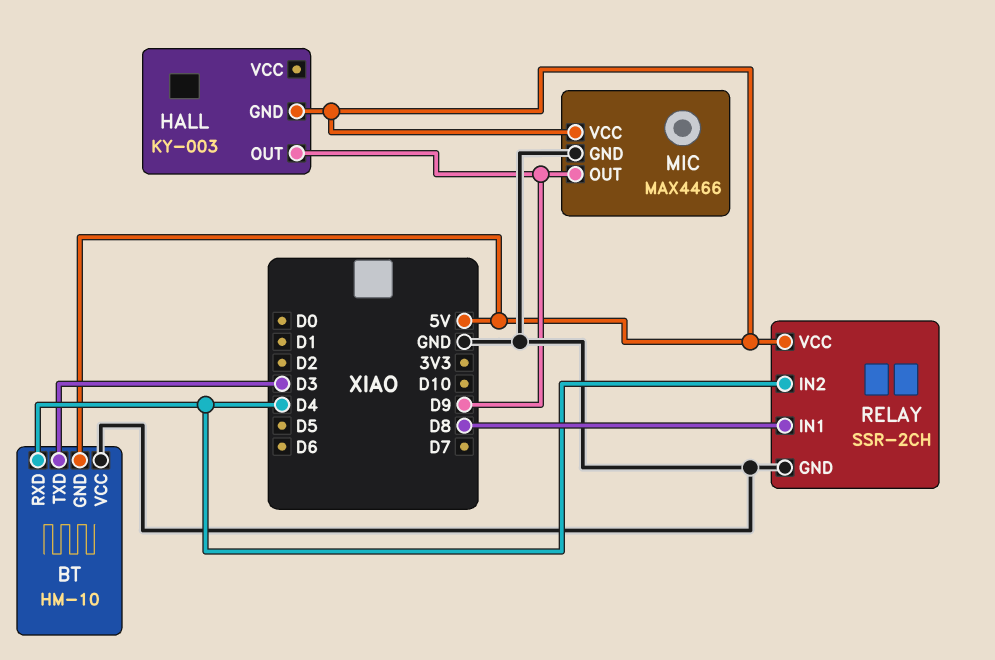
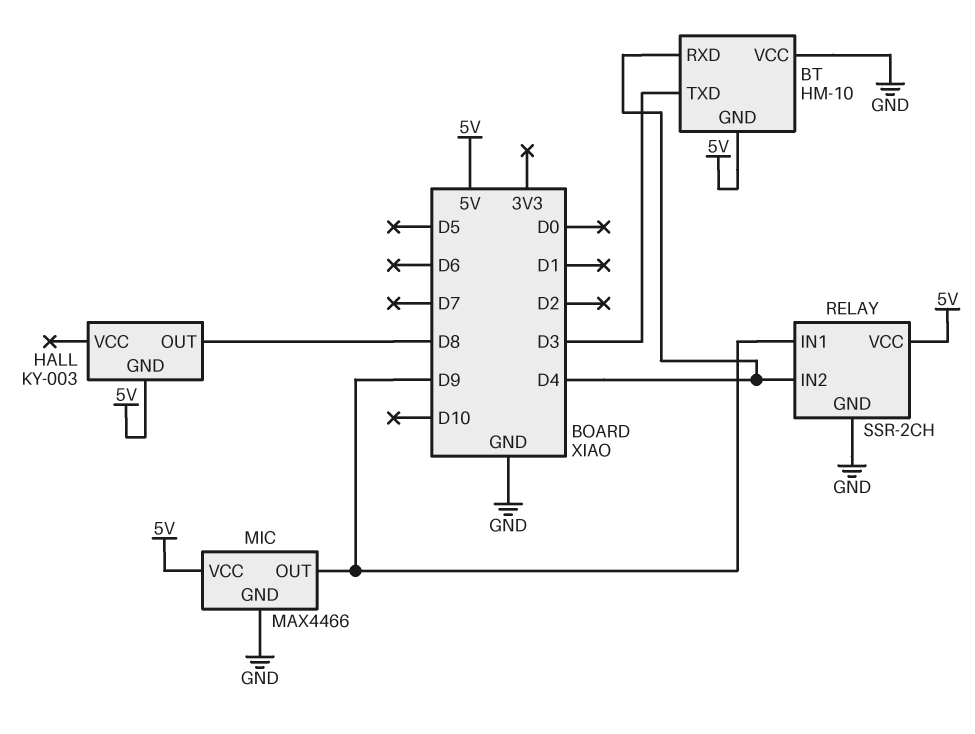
HALL pin OUT: D9 -> D8
RELAY pin IN1: D8 -> D9

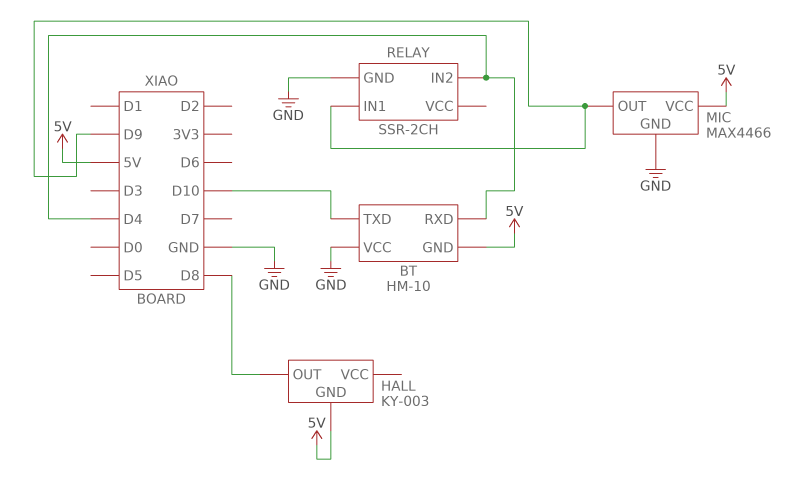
BT pin TXD: D3 -> D10
RELAY pin VCC: 5V -> none

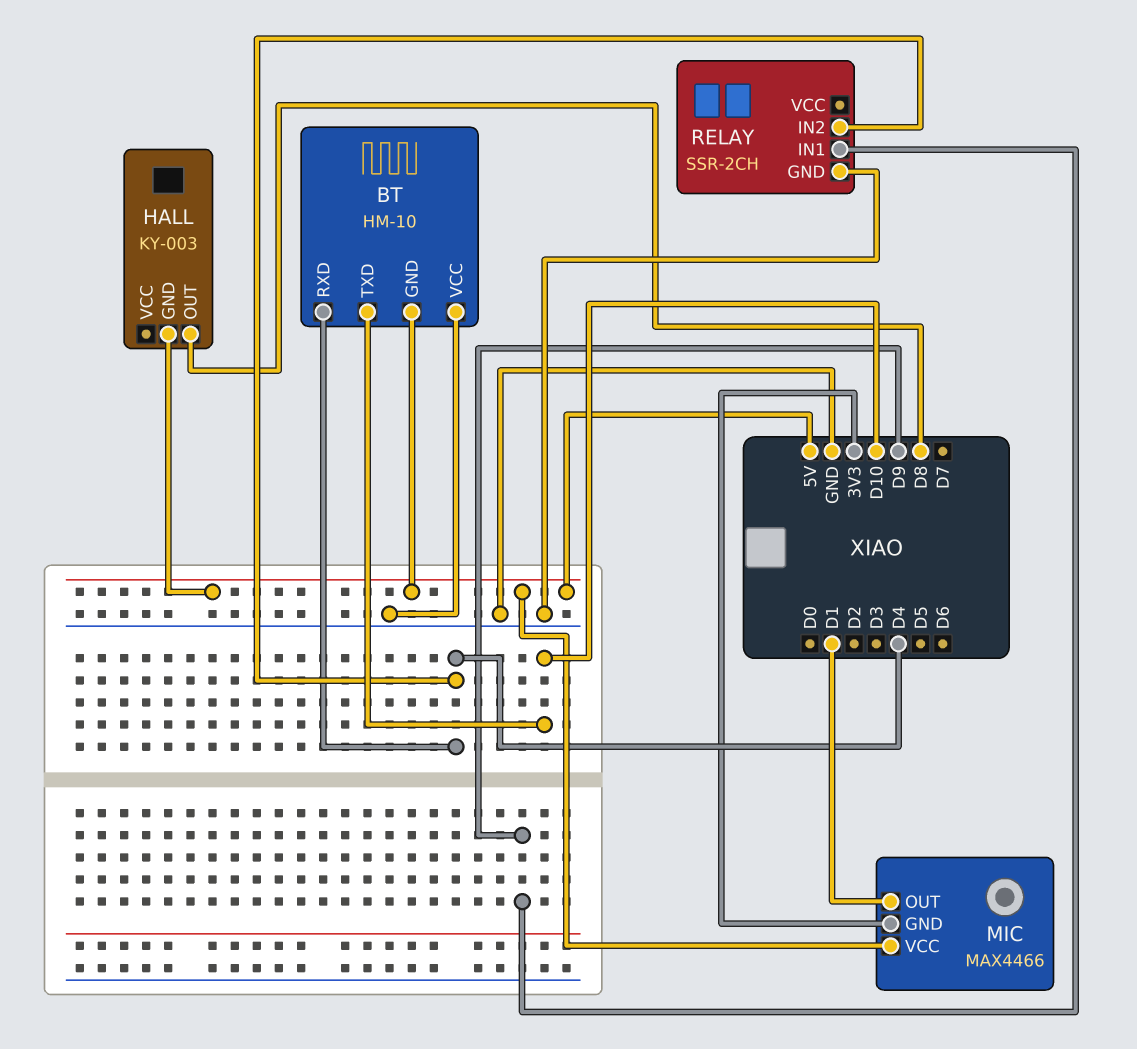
MIC pin GND: GND -> 3V3
MIC pin OUT: D9 -> D1

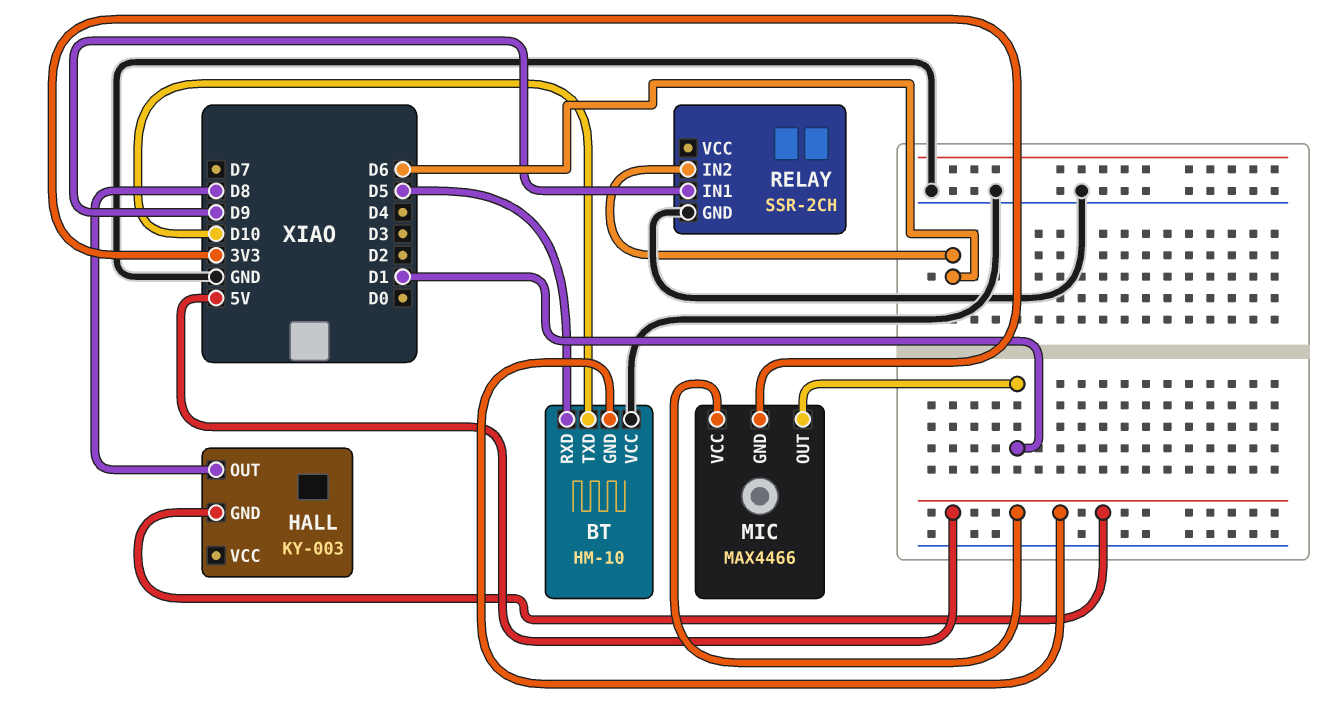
BT pin RXD: D4 -> D5
RELAY pin IN2: D4 -> D6

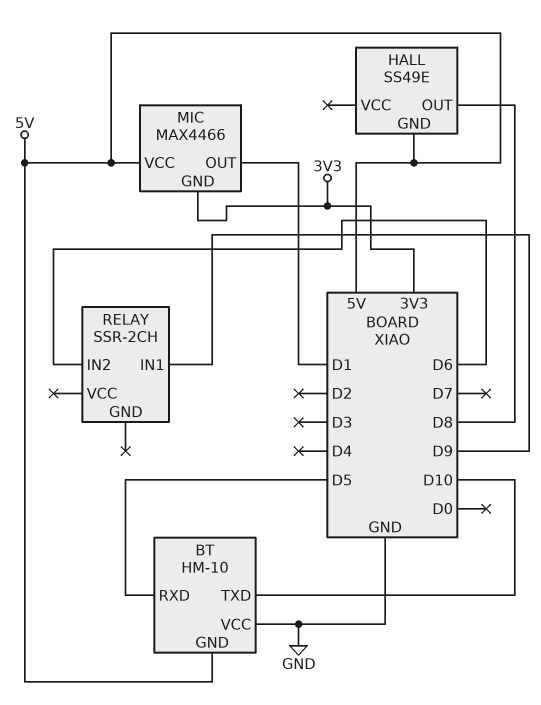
HALL: KY-003 -> SS49E
RELAY pin GND: GND -> none

